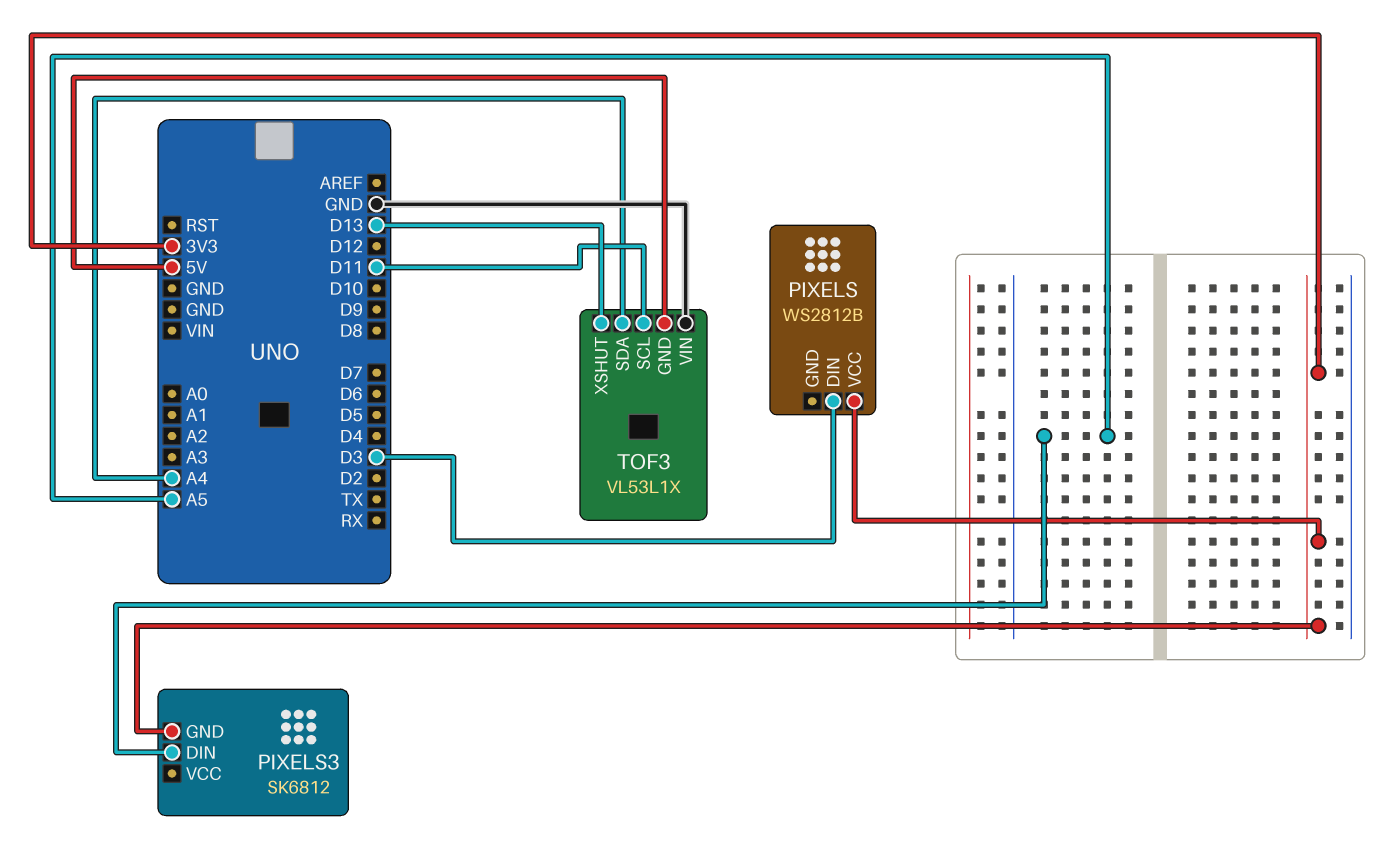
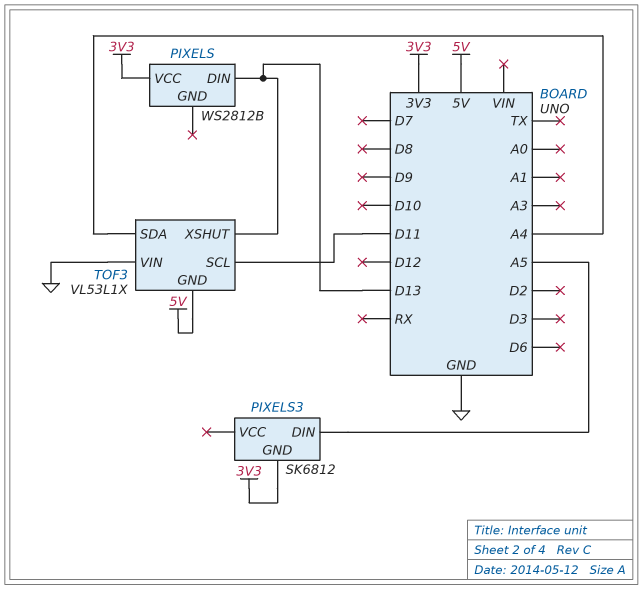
PIXELS pin DIN: D3 -> D13

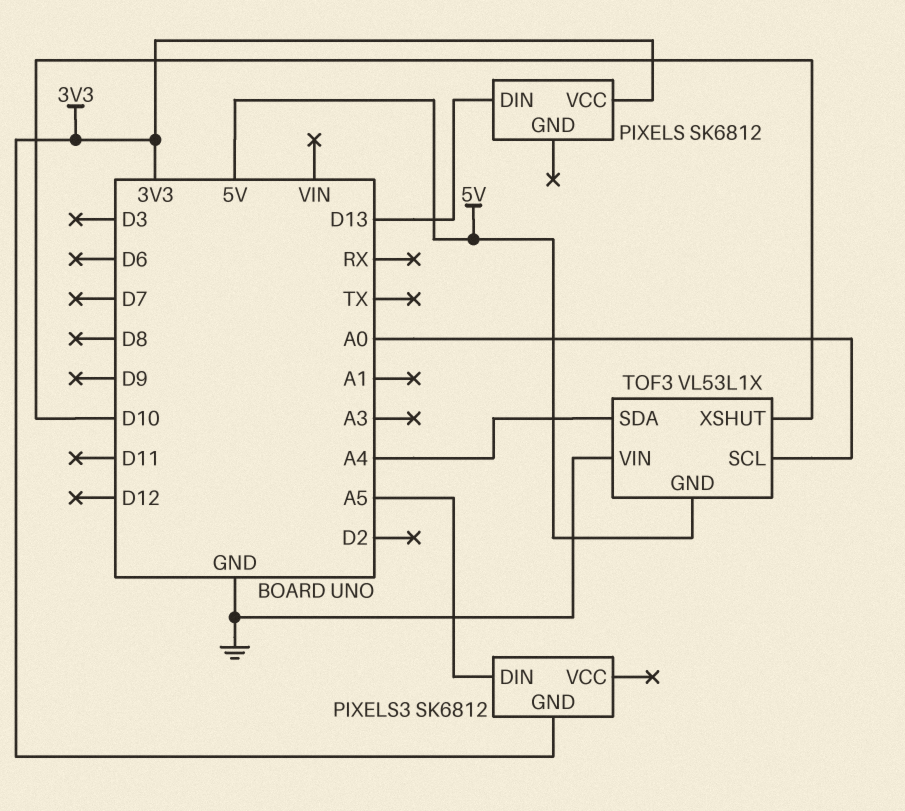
PIXELS: WS2812B -> SK6812
TOF3 pin SCL: D11 -> A0
TOF3 pin XSHUT: D13 -> D10

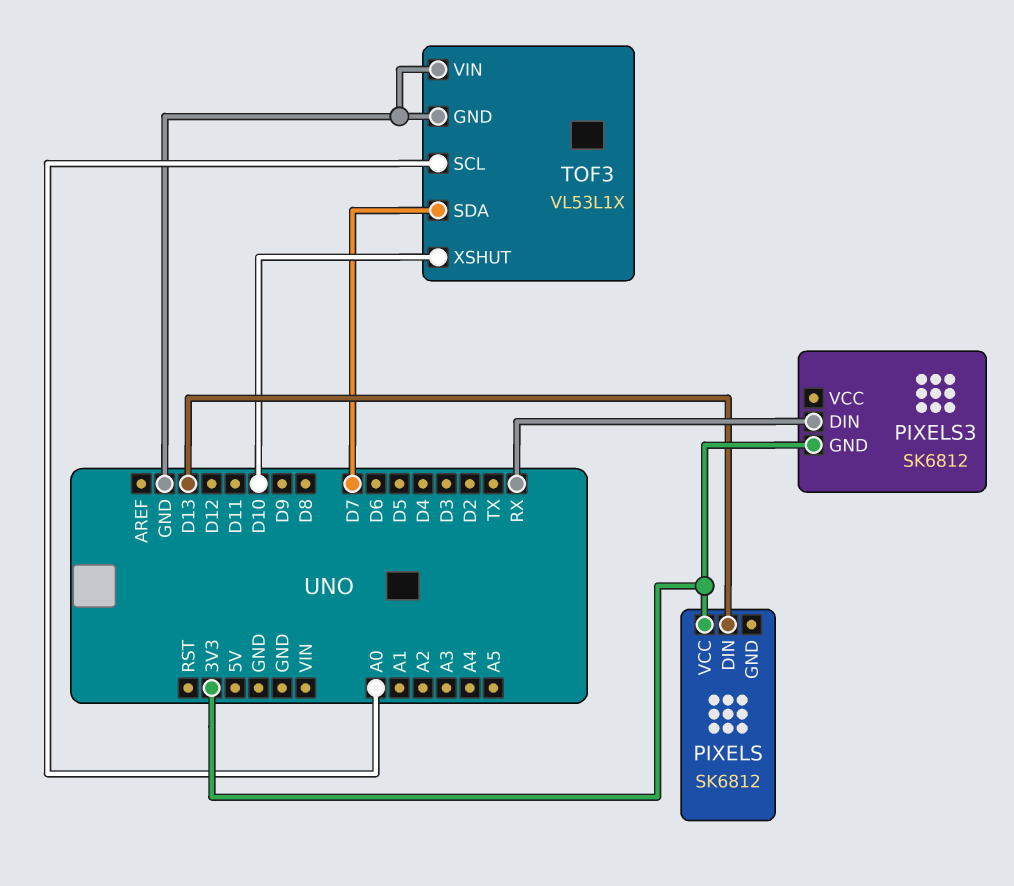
PIXELS3 pin DIN: A5 -> RX
TOF3 pin GND: 5V -> GND
TOF3 pin SDA: A4 -> D7

